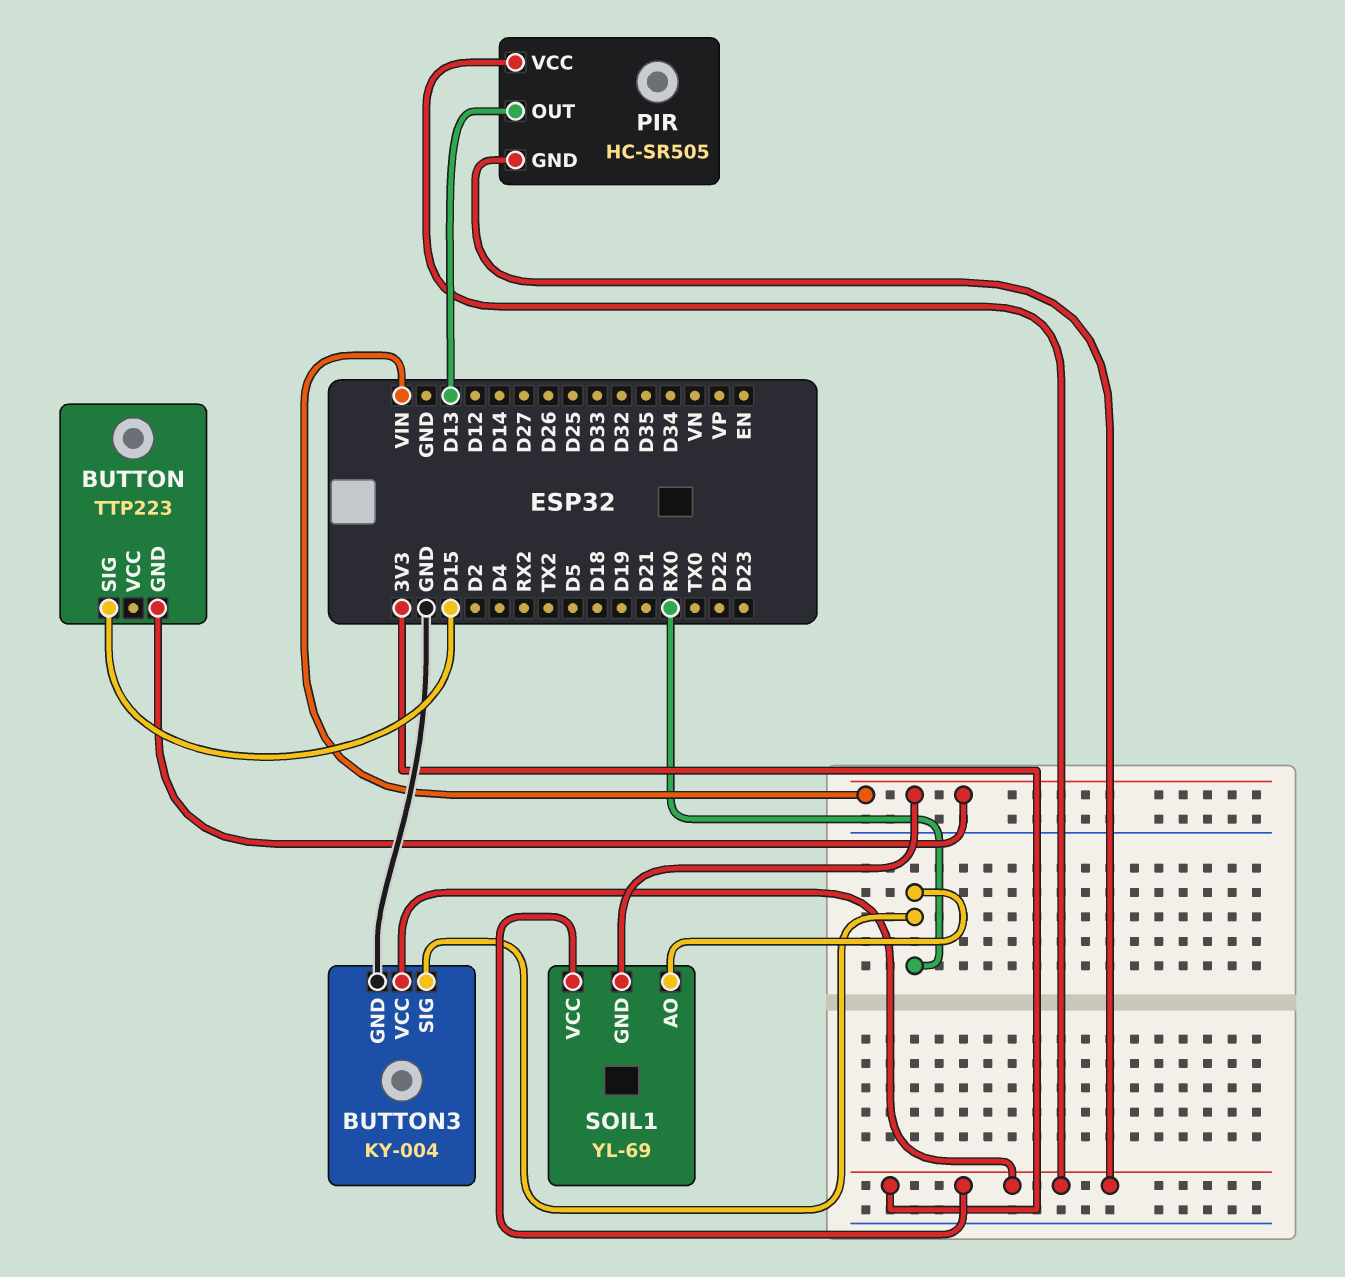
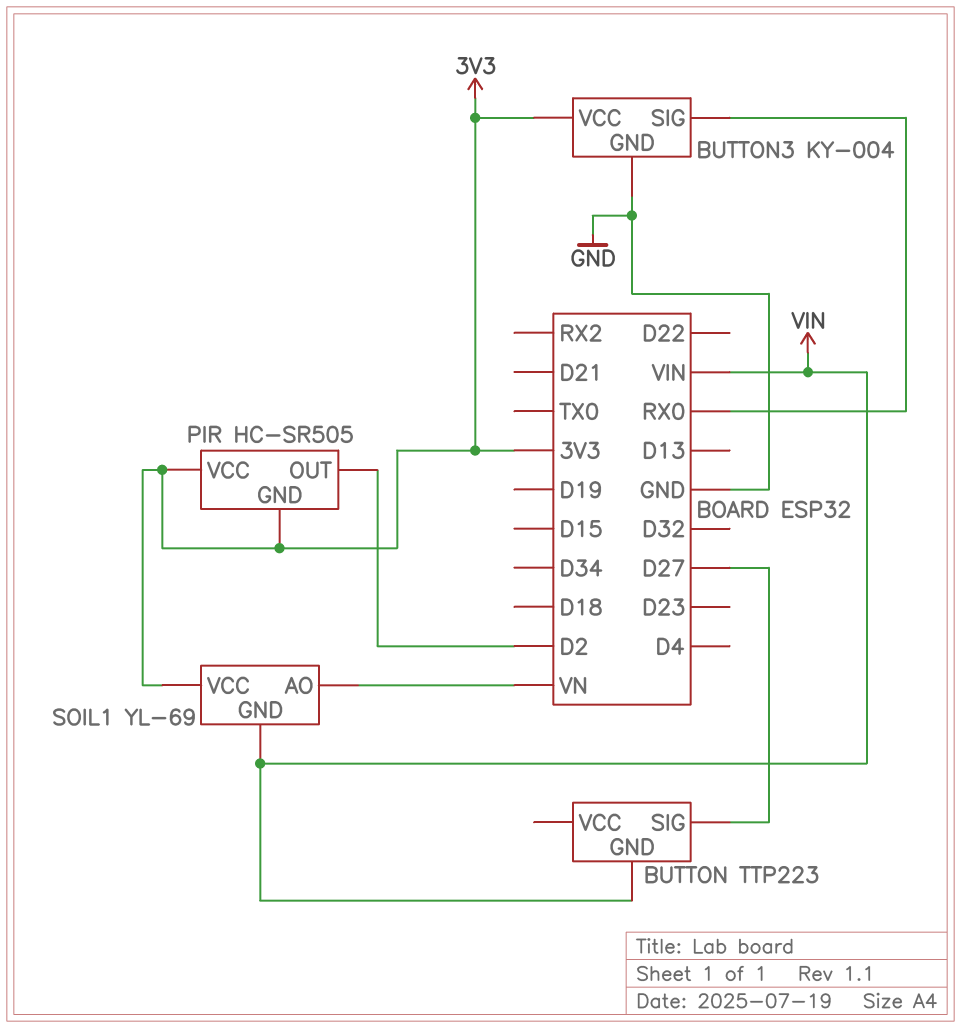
BUTTON pin SIG: D15 -> D27
PIR pin OUT: D13 -> D2
SOIL1 pin AO: RX0 -> VN

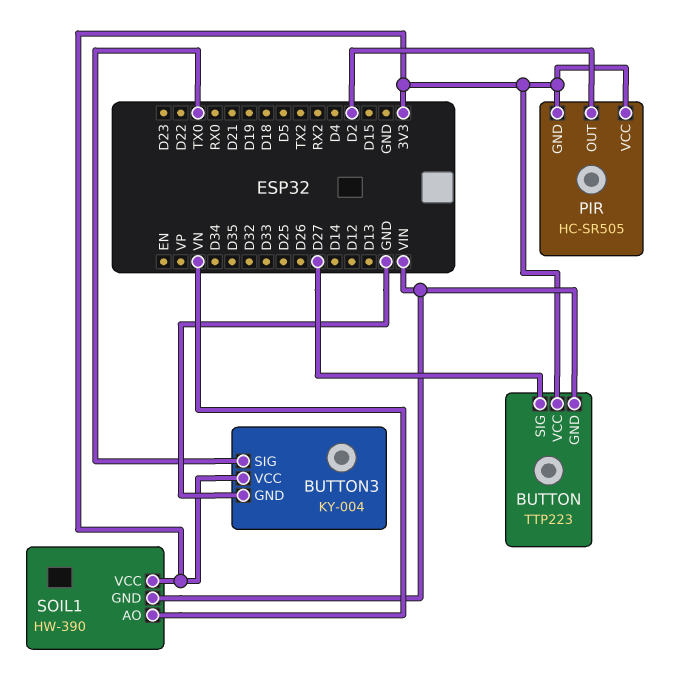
BUTTON pin VCC: none -> 3V3
BUTTON3 pin SIG: RX0 -> TX0
SOIL1: YL-69 -> HW-390

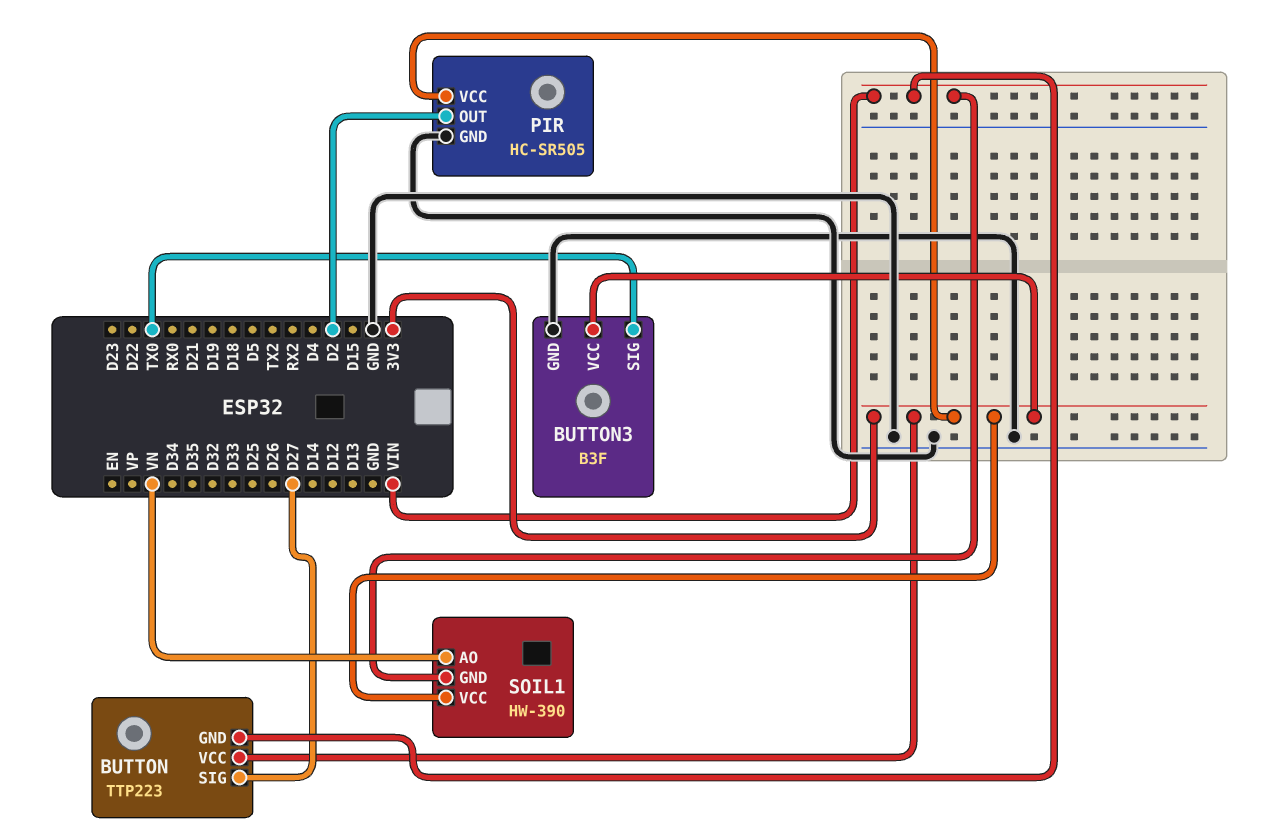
BUTTON3: KY-004 -> B3F
PIR pin GND: 3V3 -> GND

